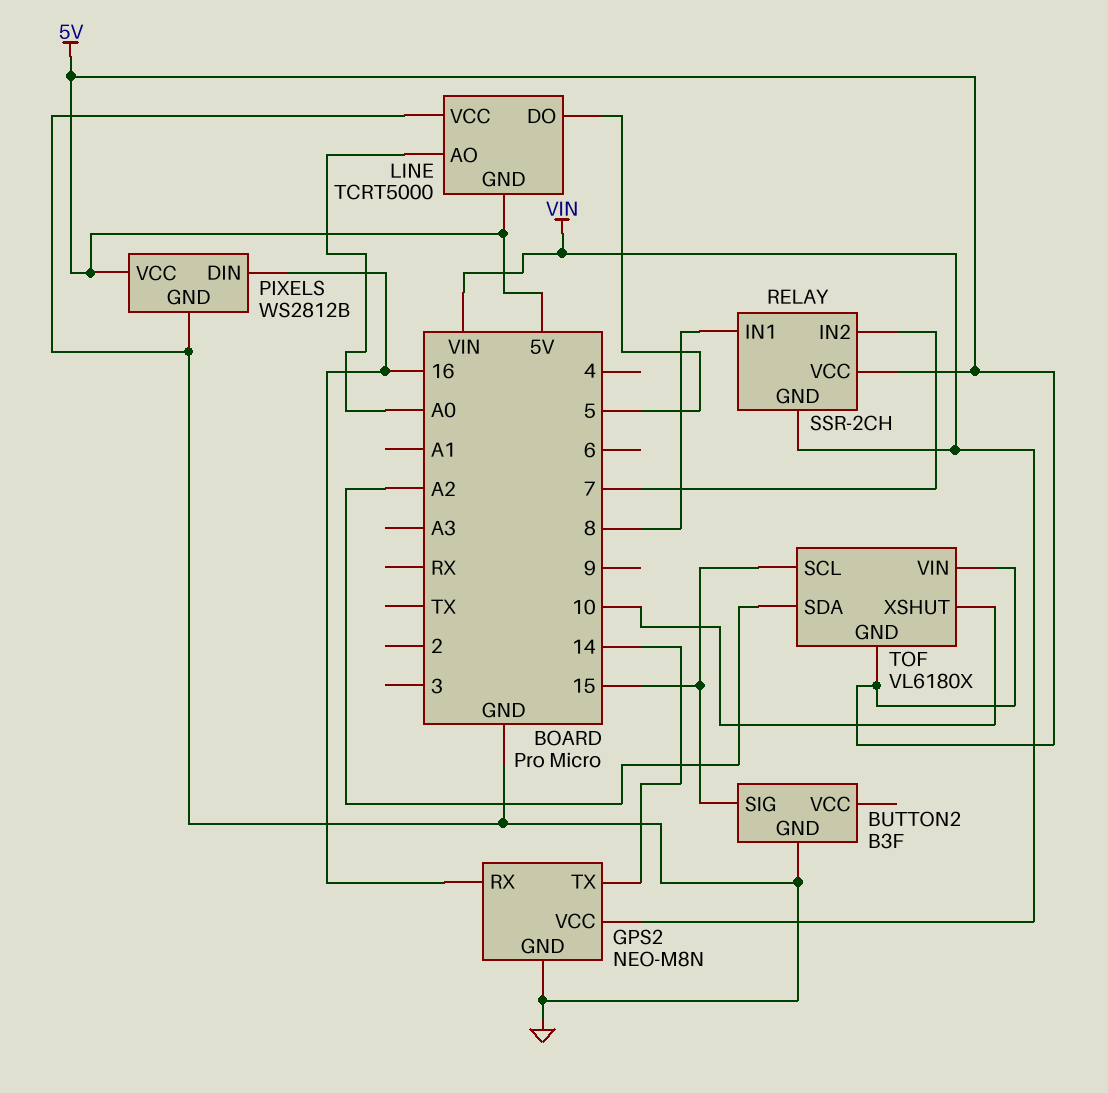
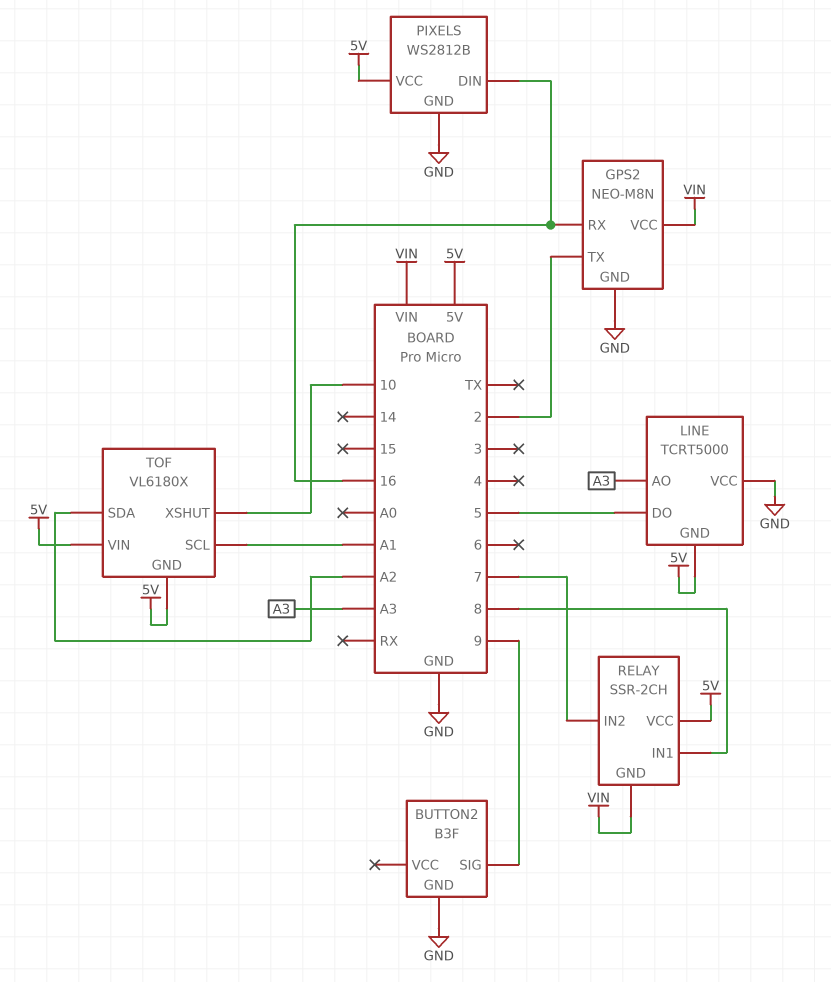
BUTTON2 pin SIG: 15 -> 9
GPS2 pin TX: 14 -> 2
LINE pin AO: A0 -> A3
TOF pin SCL: 15 -> A1

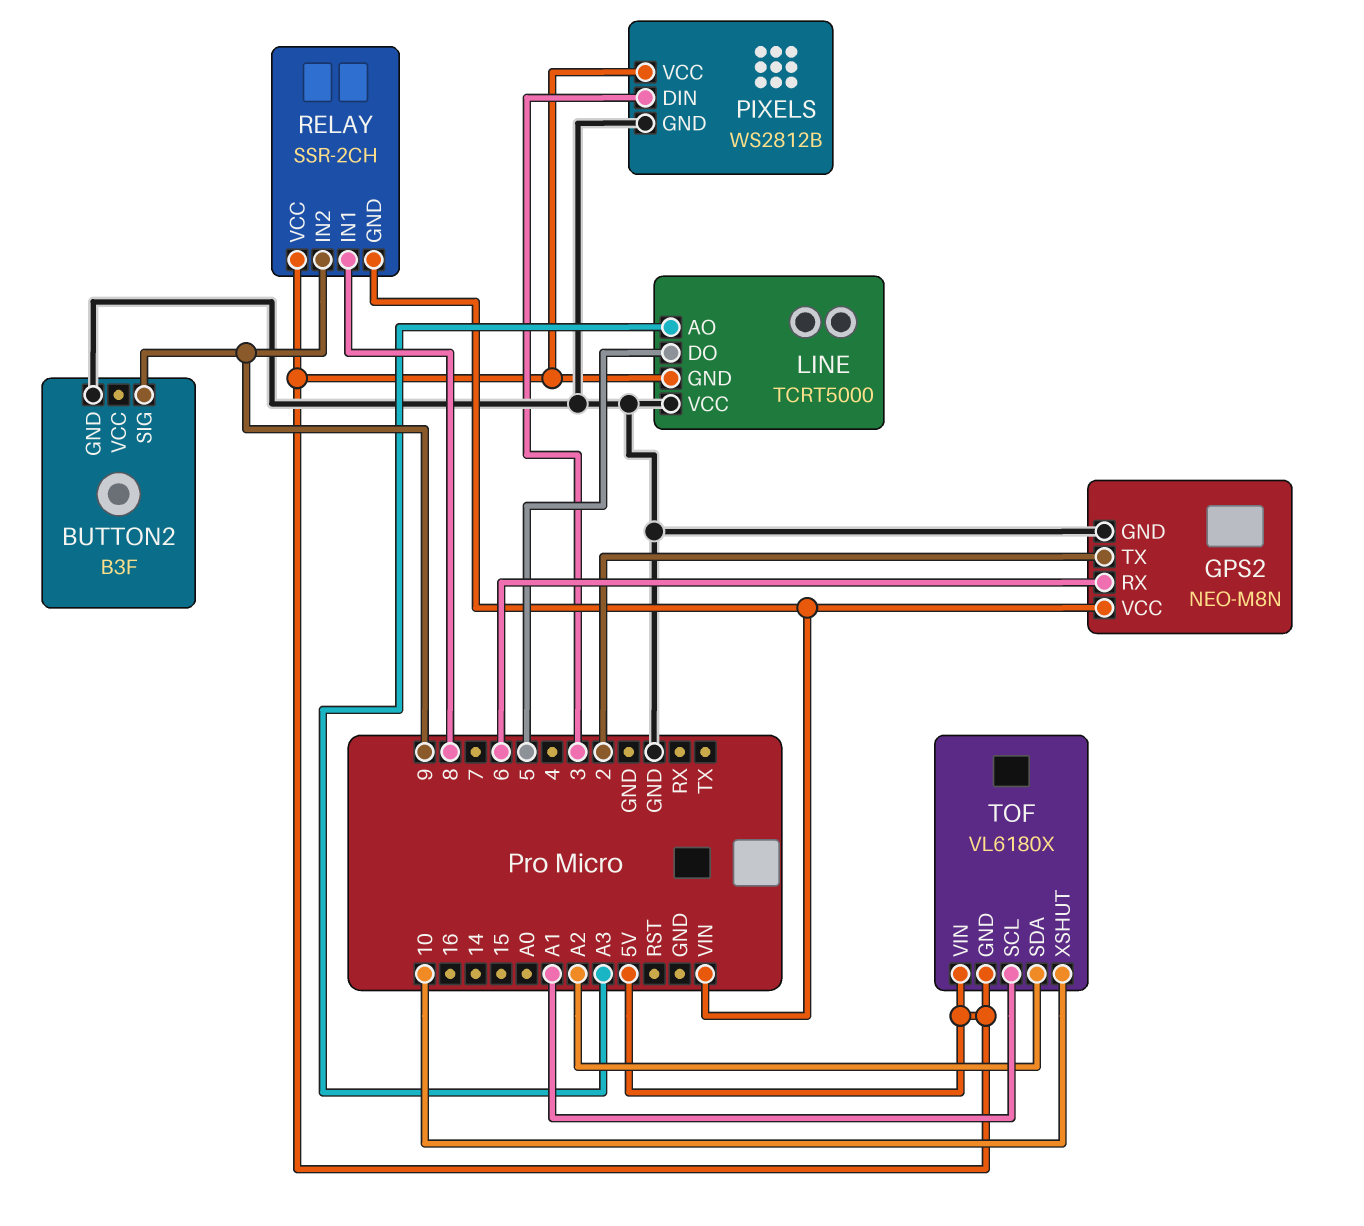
GPS2 pin RX: 16 -> 6
PIXELS pin DIN: 16 -> 3
RELAY pin IN2: 7 -> 9

